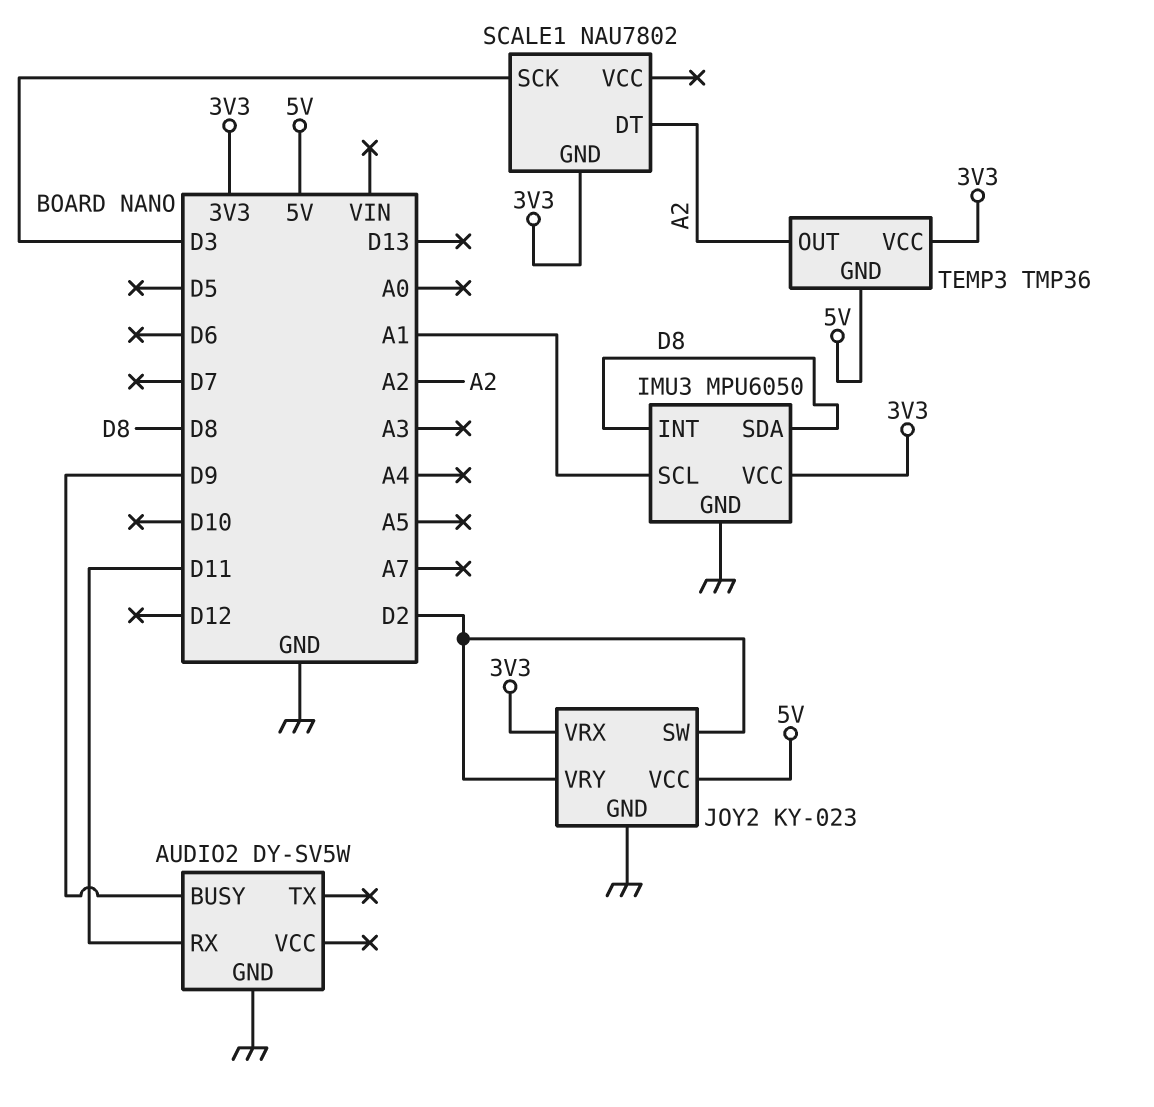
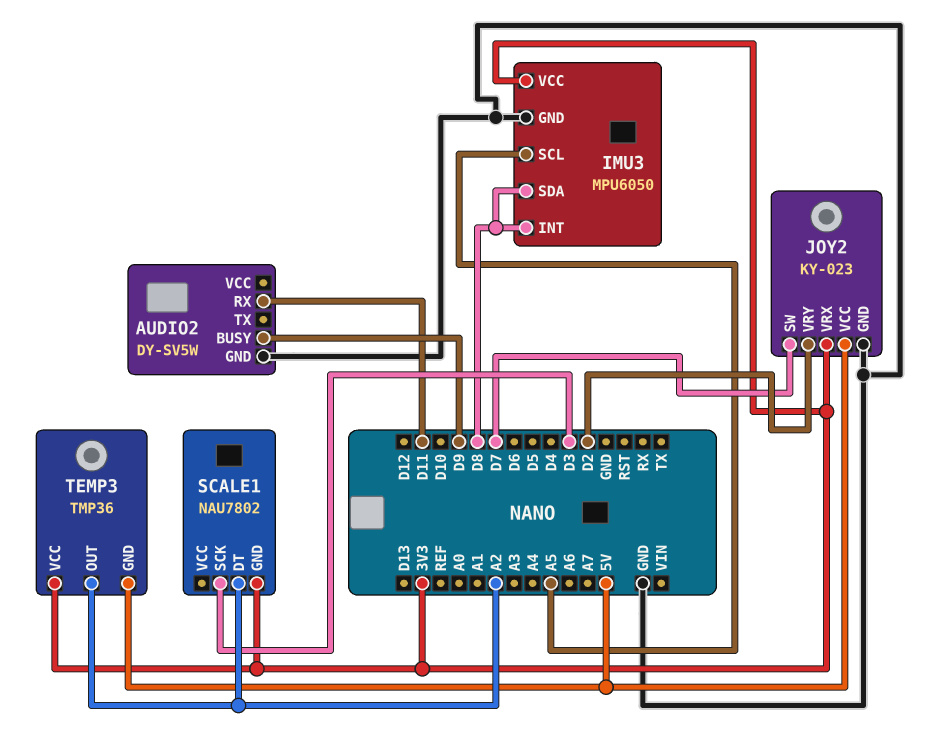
IMU3 pin SCL: A1 -> A5
JOY2 pin SW: D2 -> D7

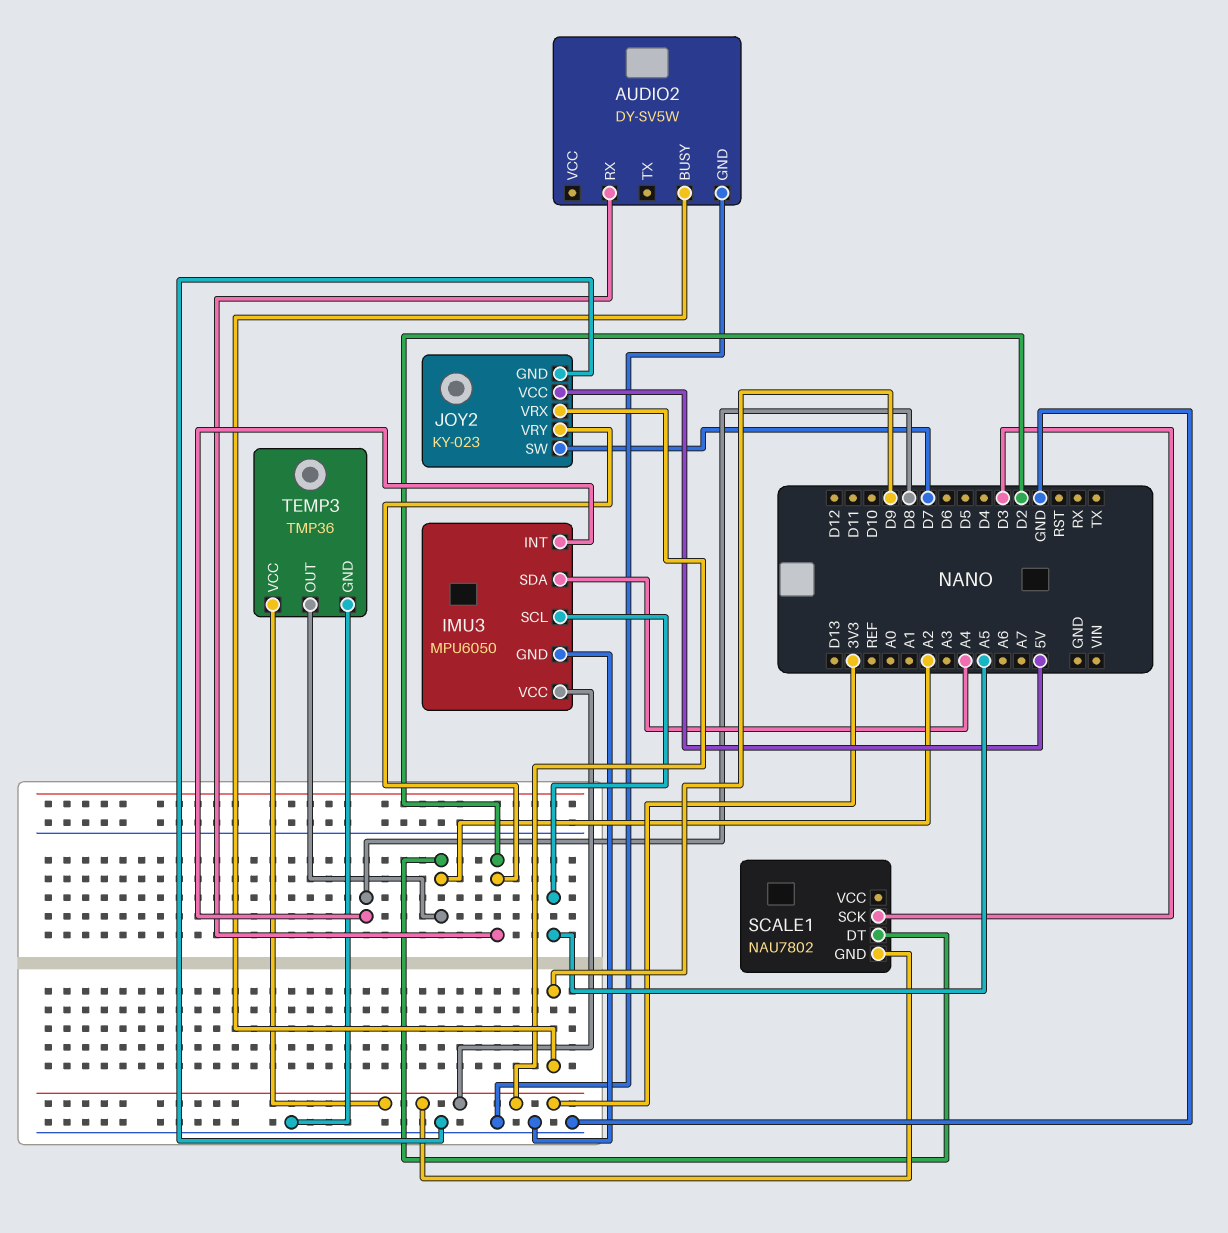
AUDIO2 pin RX: D11 -> D2
IMU3 pin SDA: D8 -> A4
TEMP3 pin GND: 5V -> GND

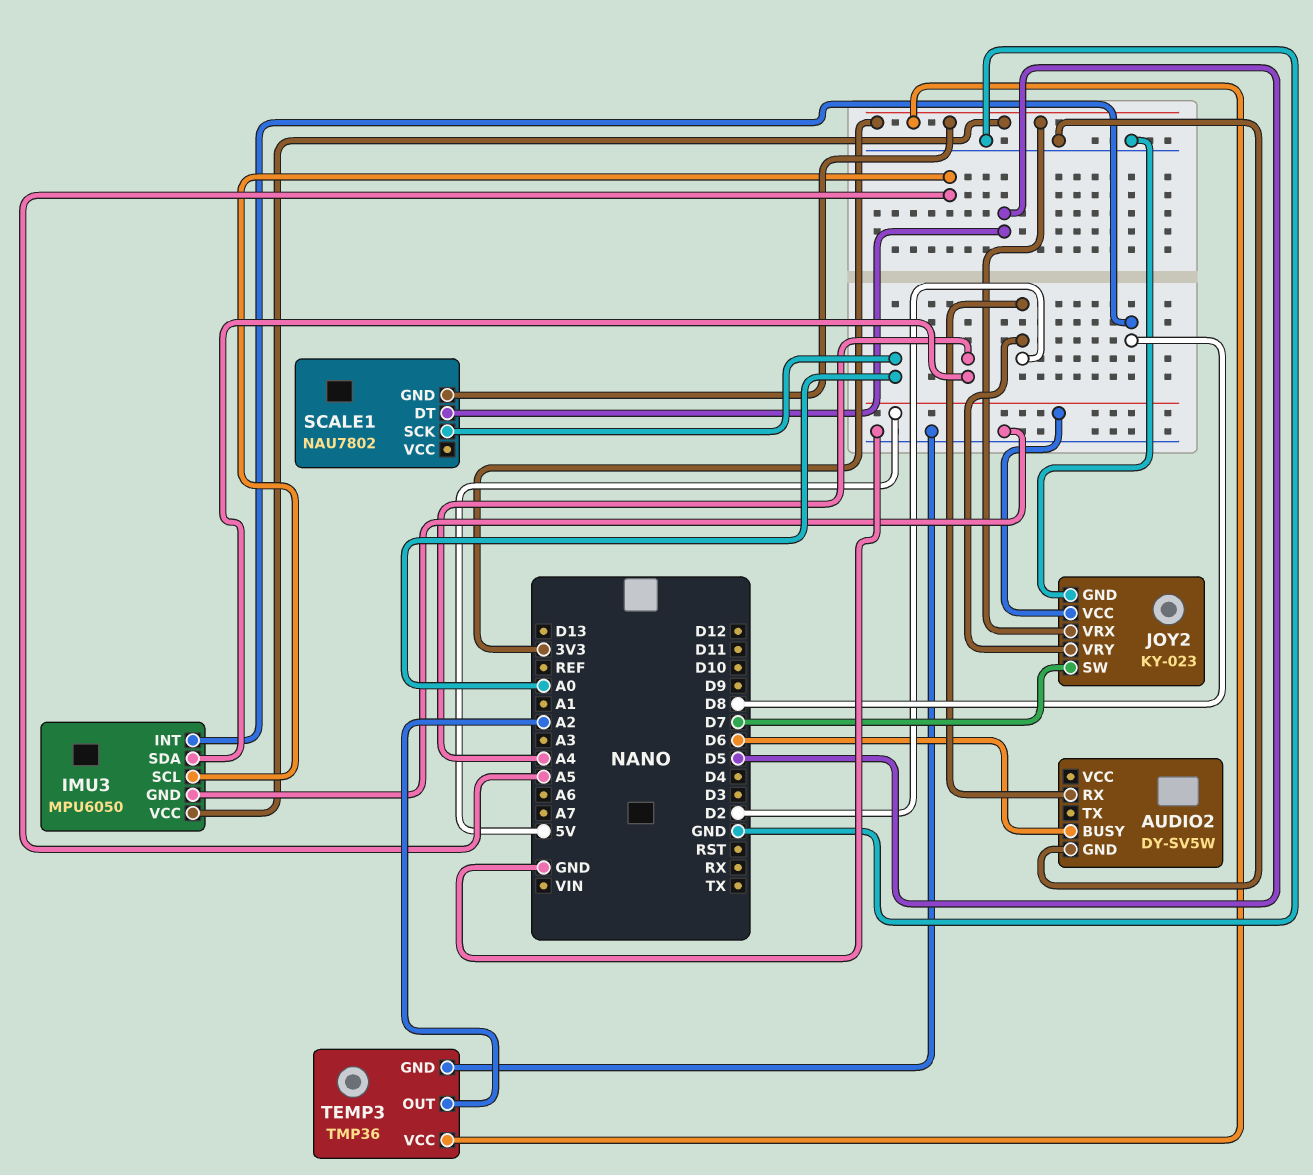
AUDIO2 pin BUSY: D9 -> D6
SCALE1 pin DT: A2 -> D5
SCALE1 pin SCK: D3 -> A0

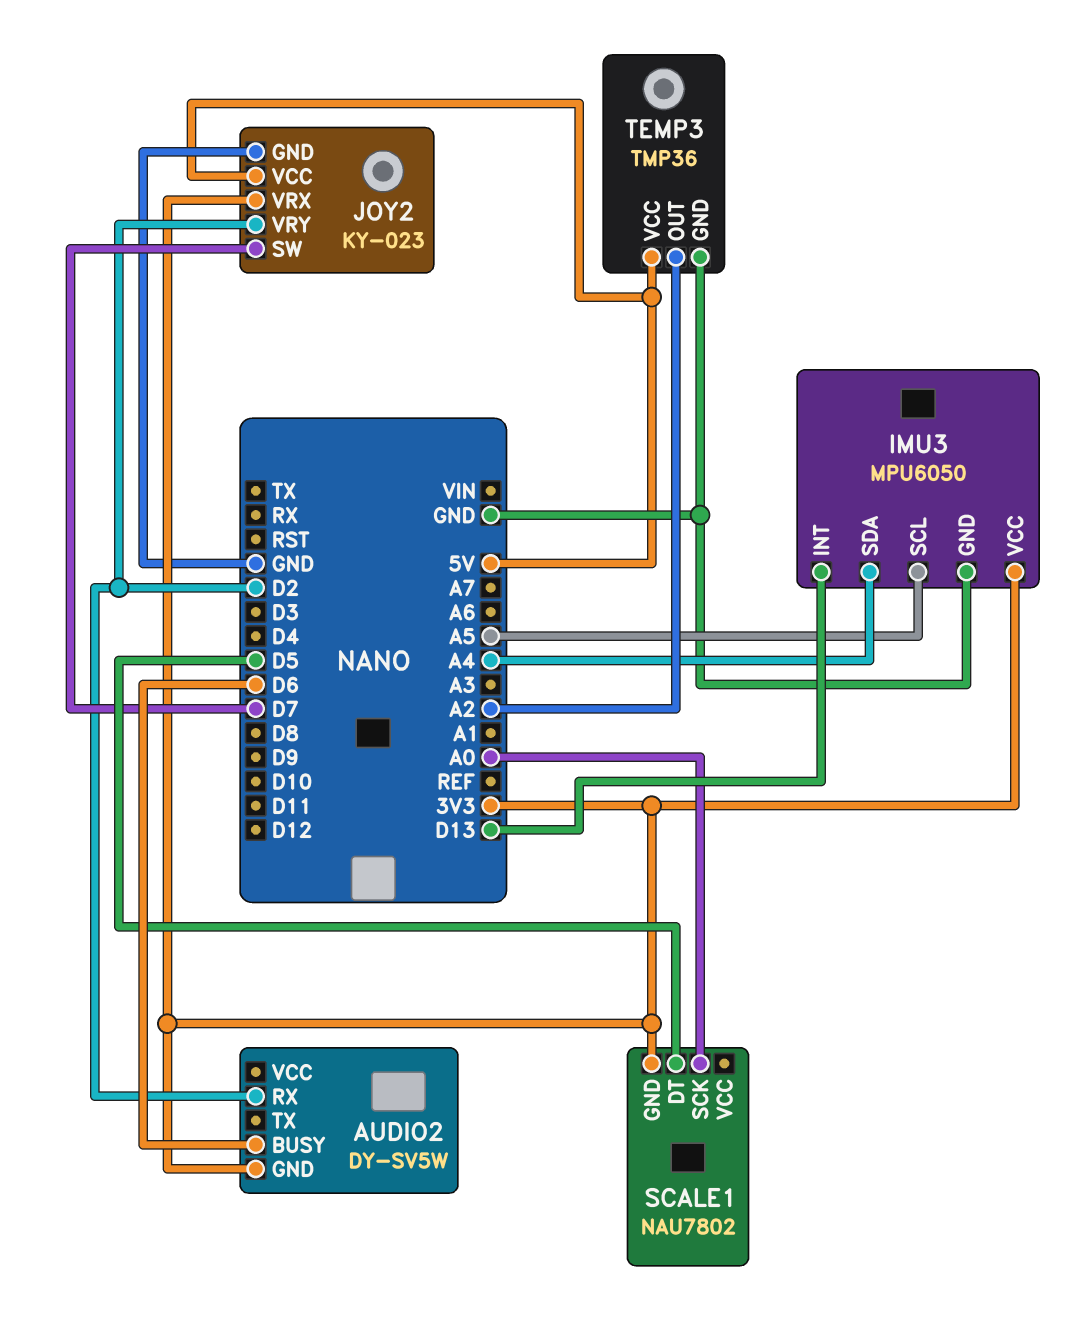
AUDIO2 pin GND: GND -> 3V3
IMU3 pin INT: D8 -> D13
TEMP3 pin VCC: 3V3 -> 5V

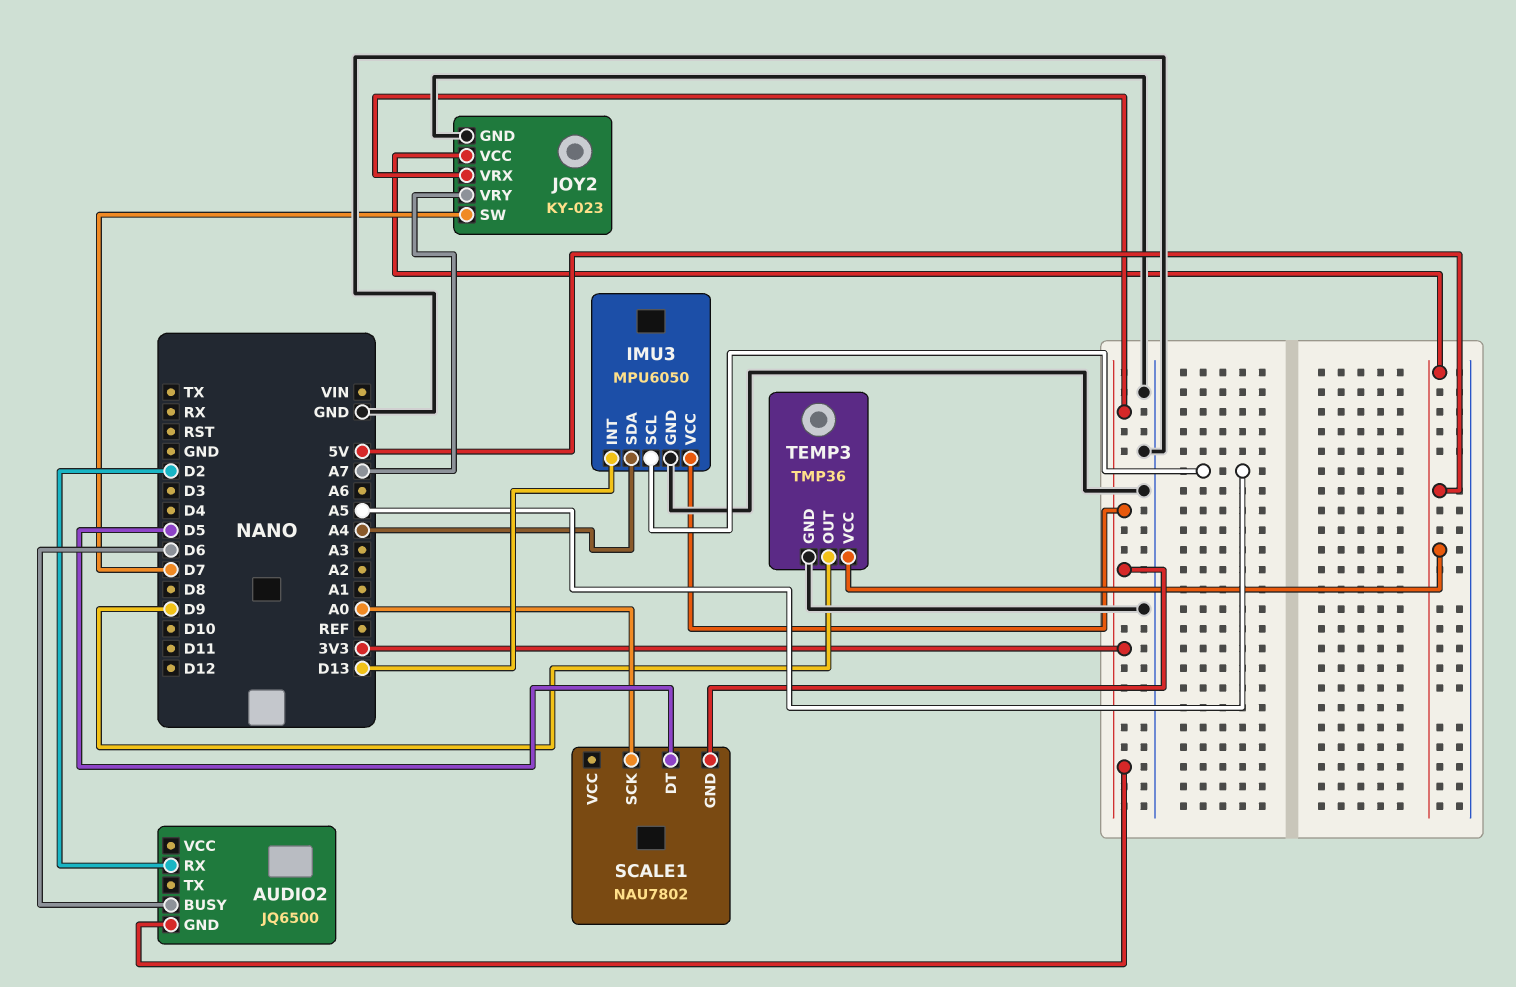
AUDIO2: DY-SV5W -> JQ6500
JOY2 pin VRY: D2 -> A7
TEMP3 pin OUT: A2 -> D9

